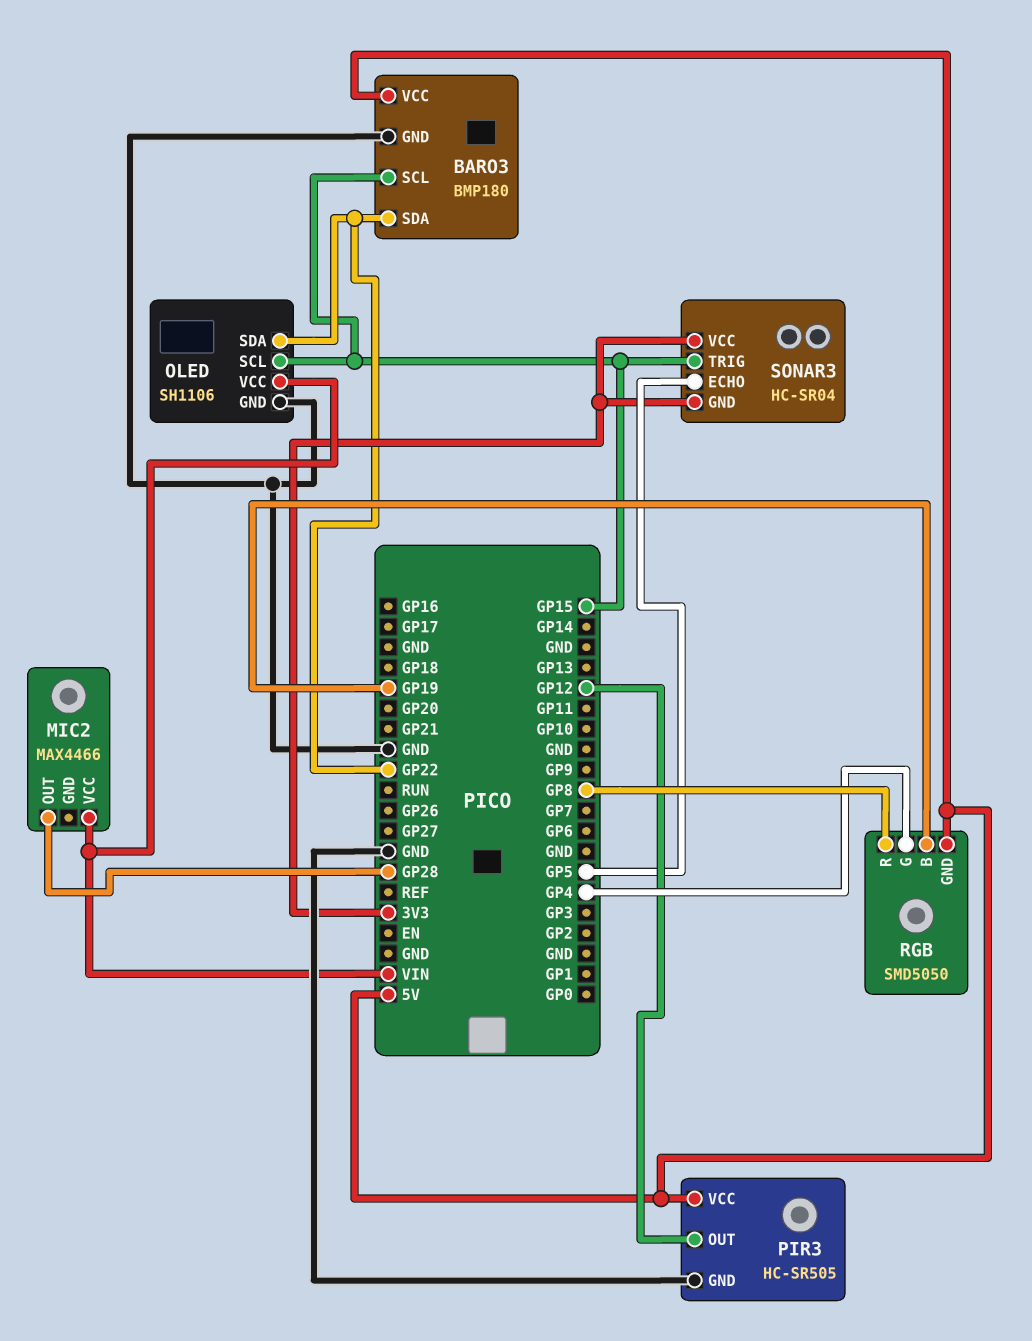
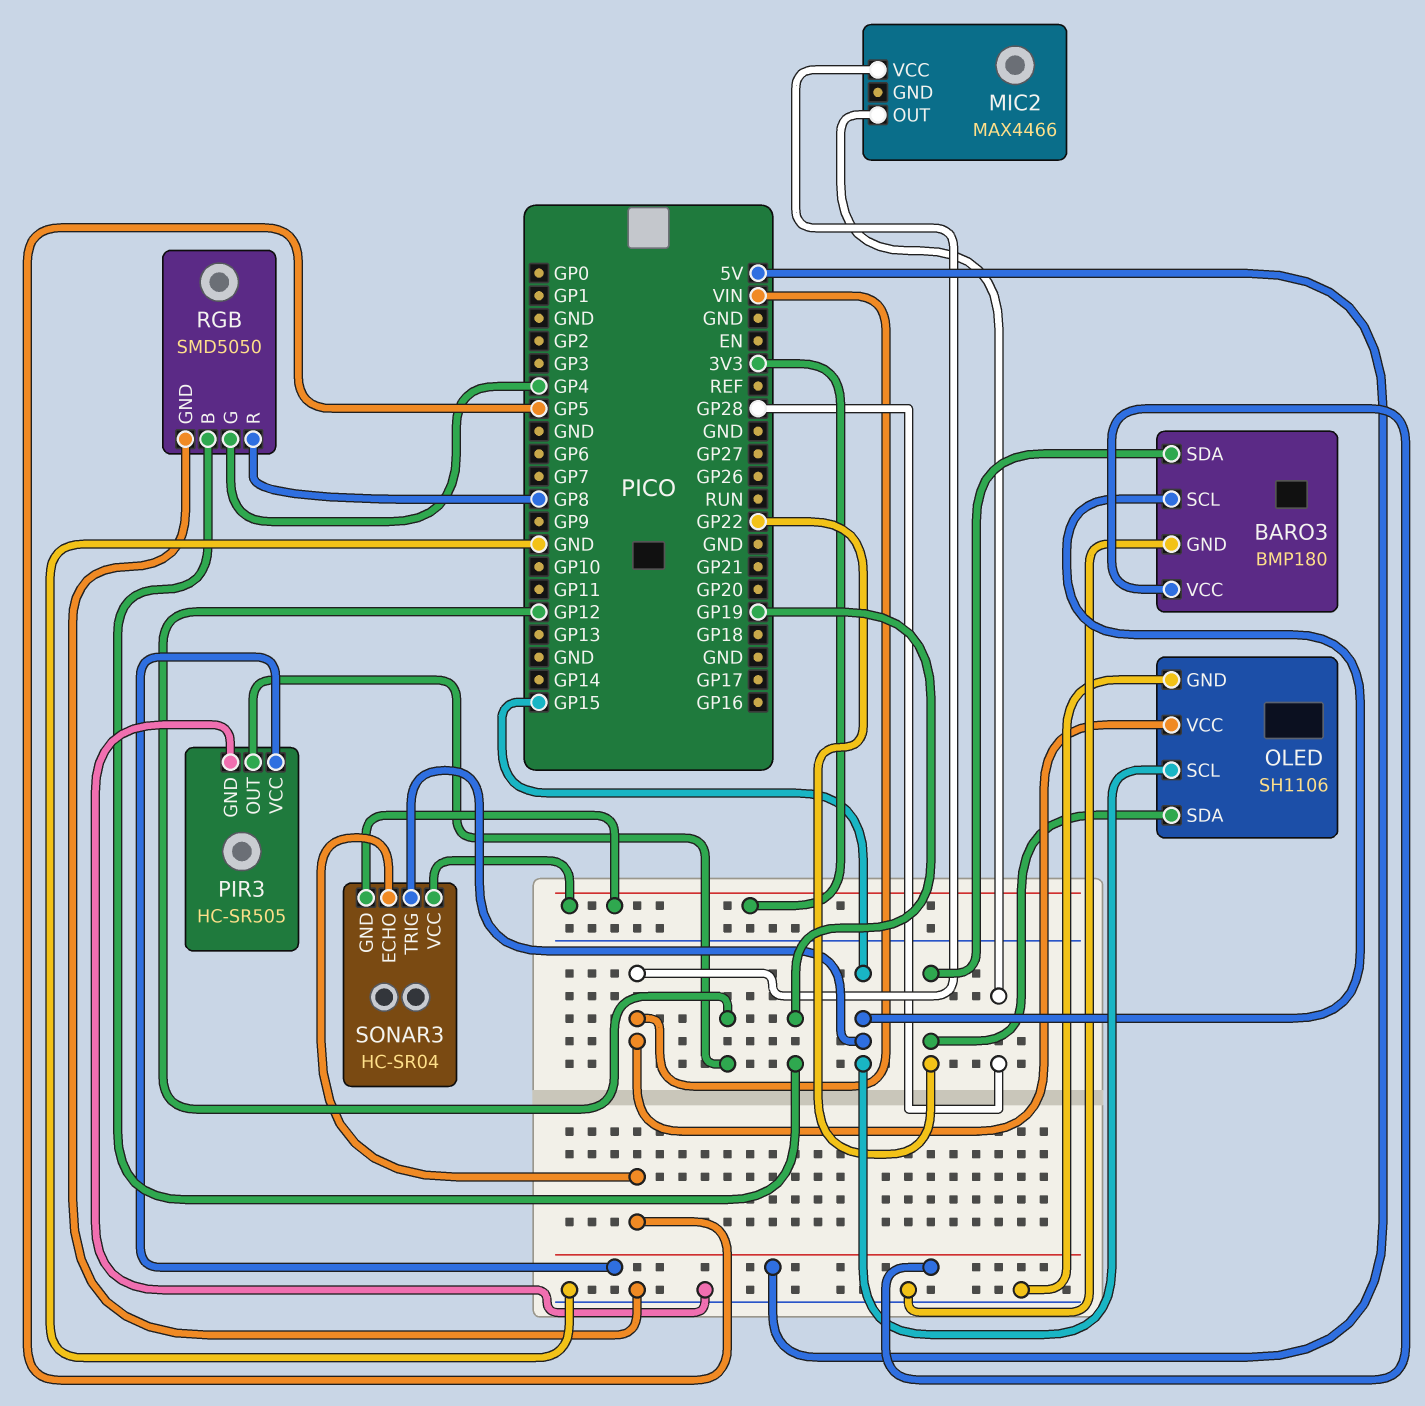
RGB pin GND: 5V -> GND

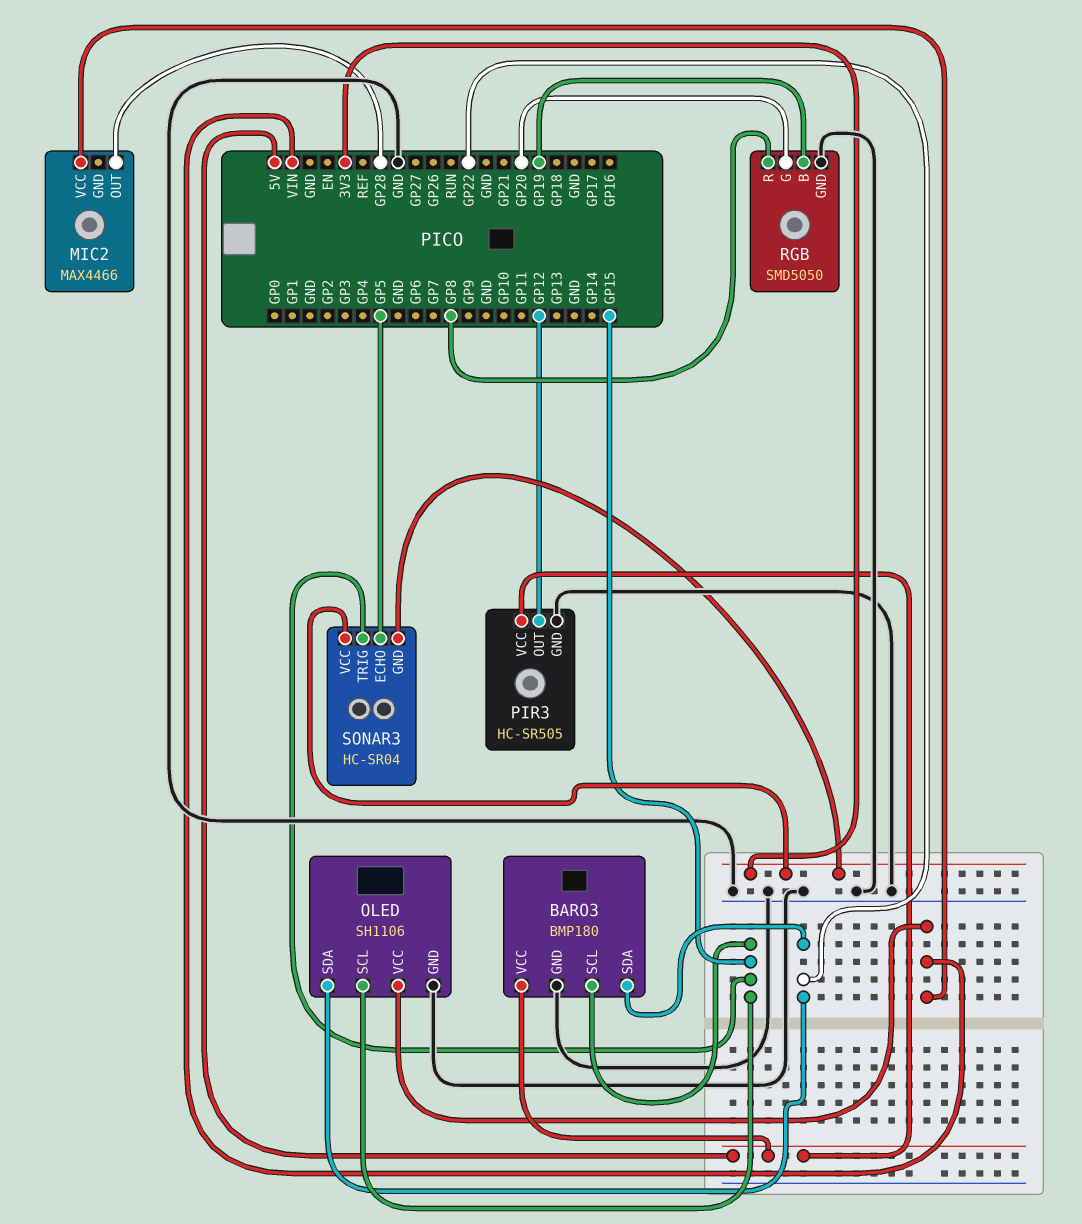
RGB pin G: GP4 -> GP20

